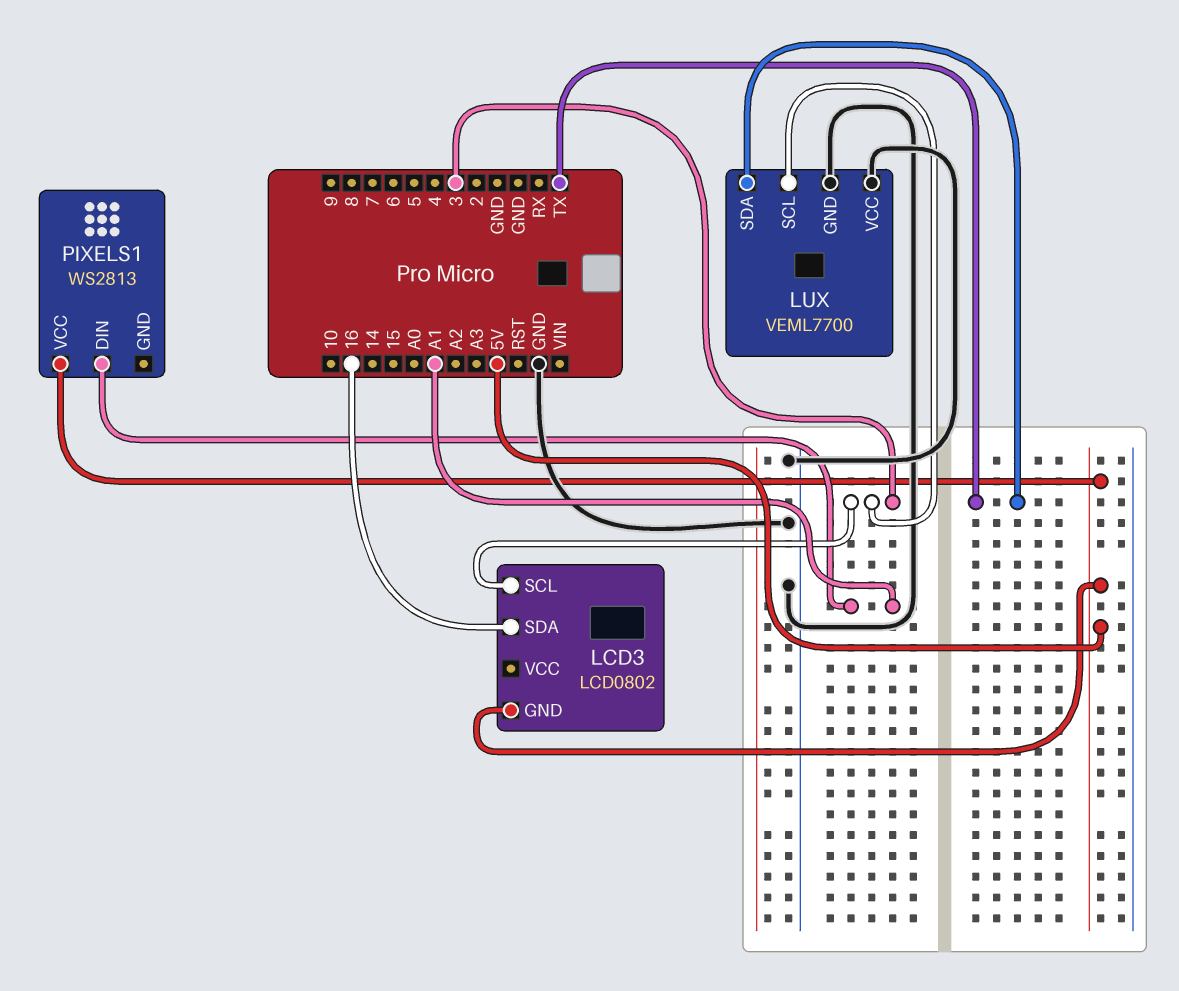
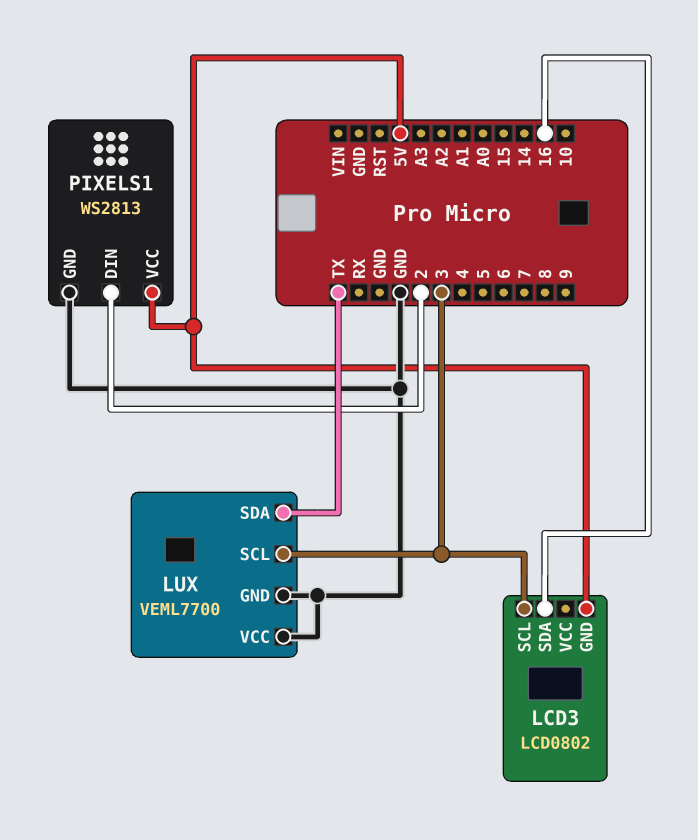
PIXELS1 pin DIN: A1 -> 2
PIXELS1 pin GND: none -> GND

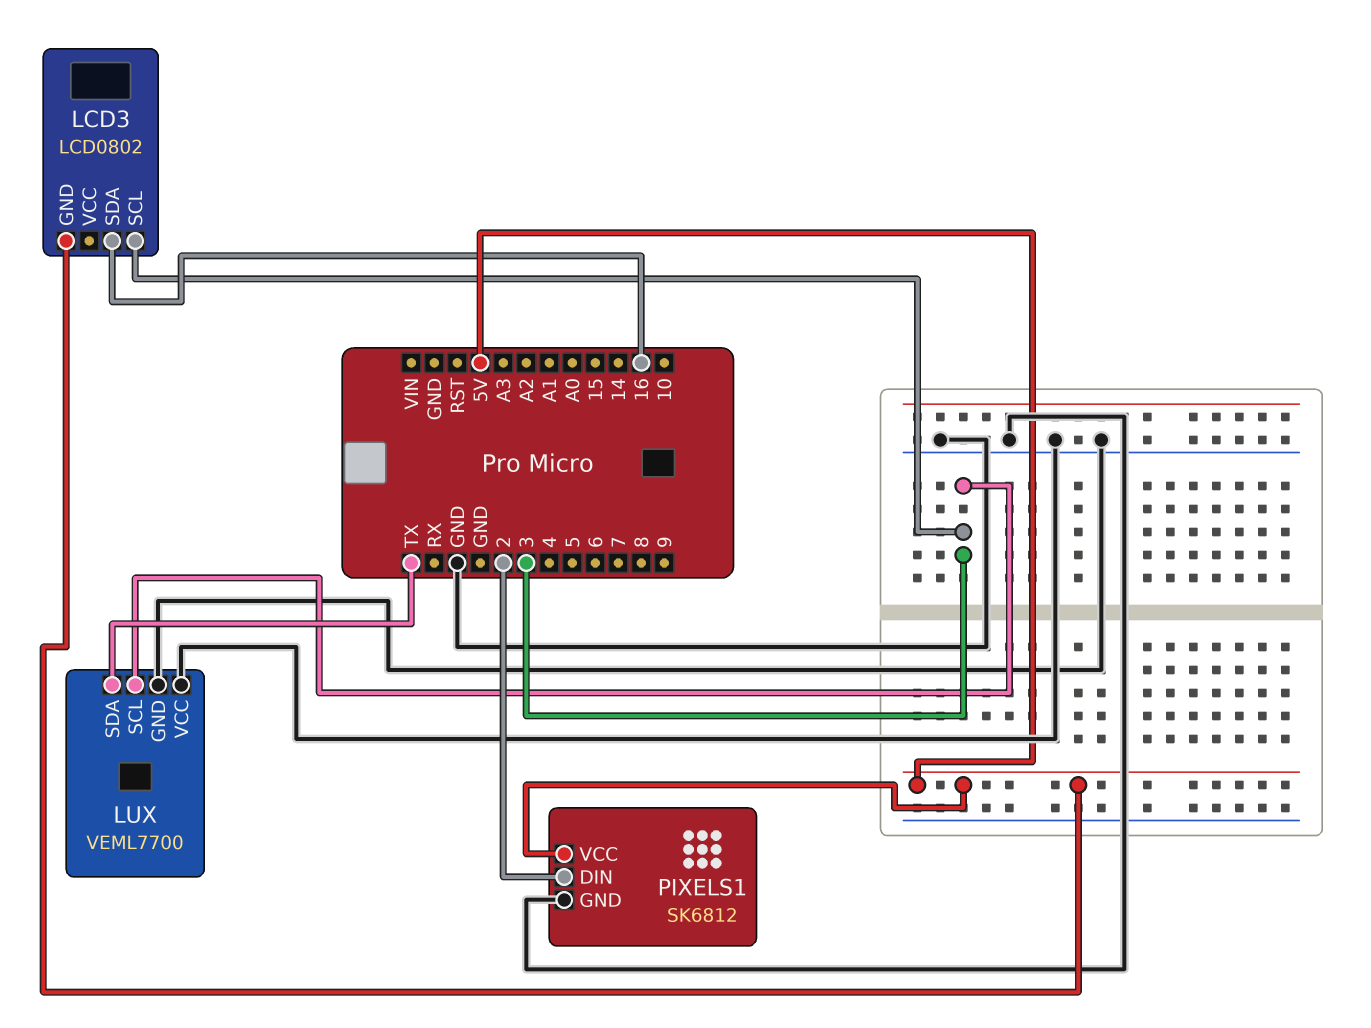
PIXELS1: WS2813 -> SK6812

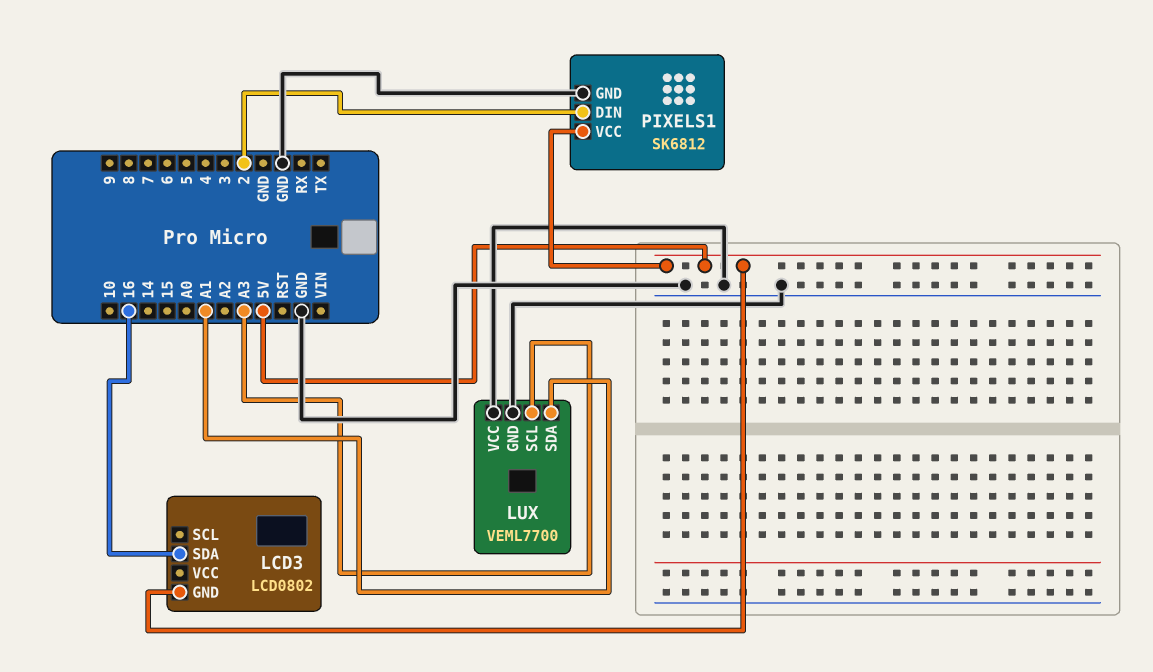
LCD3 pin SCL: 3 -> none
LUX pin SCL: 3 -> A3
LUX pin SDA: TX -> A1

